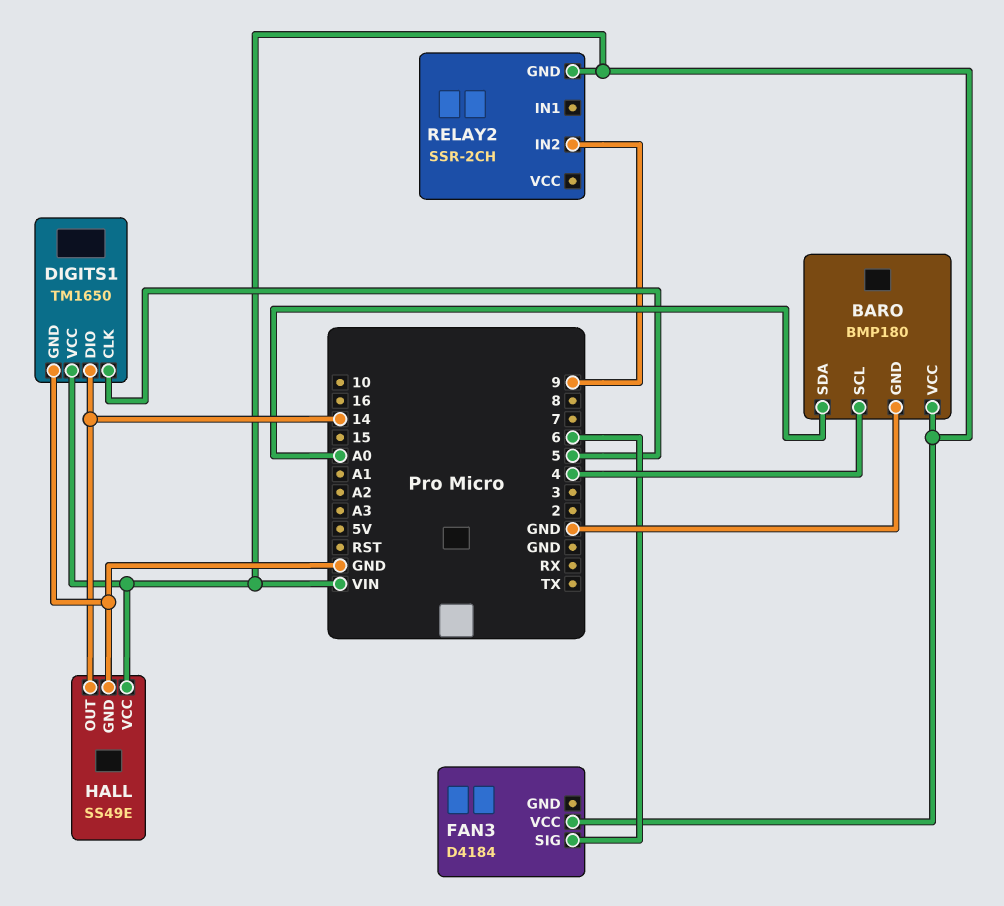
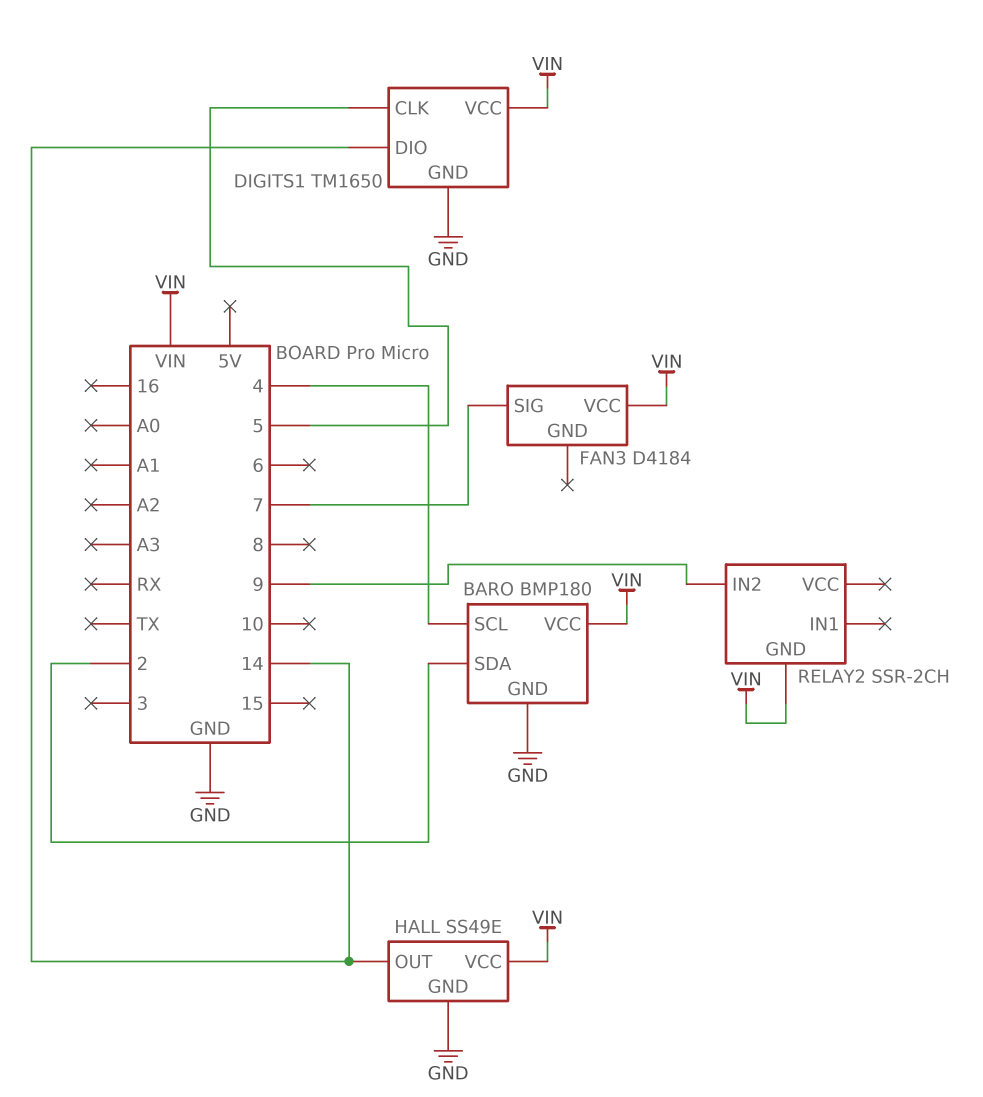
BARO pin SDA: A0 -> 2
FAN3 pin SIG: 6 -> 7

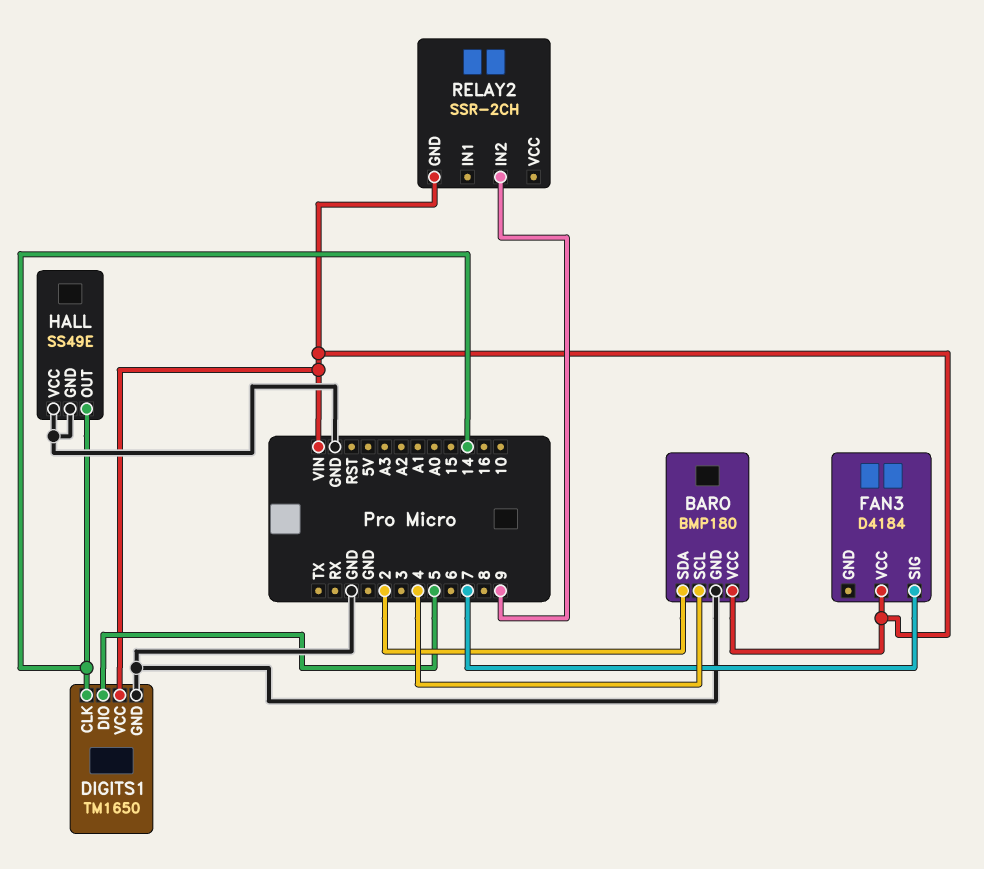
DIGITS1 pin CLK: 5 -> 14
DIGITS1 pin DIO: 14 -> 5
HALL pin VCC: VIN -> GND

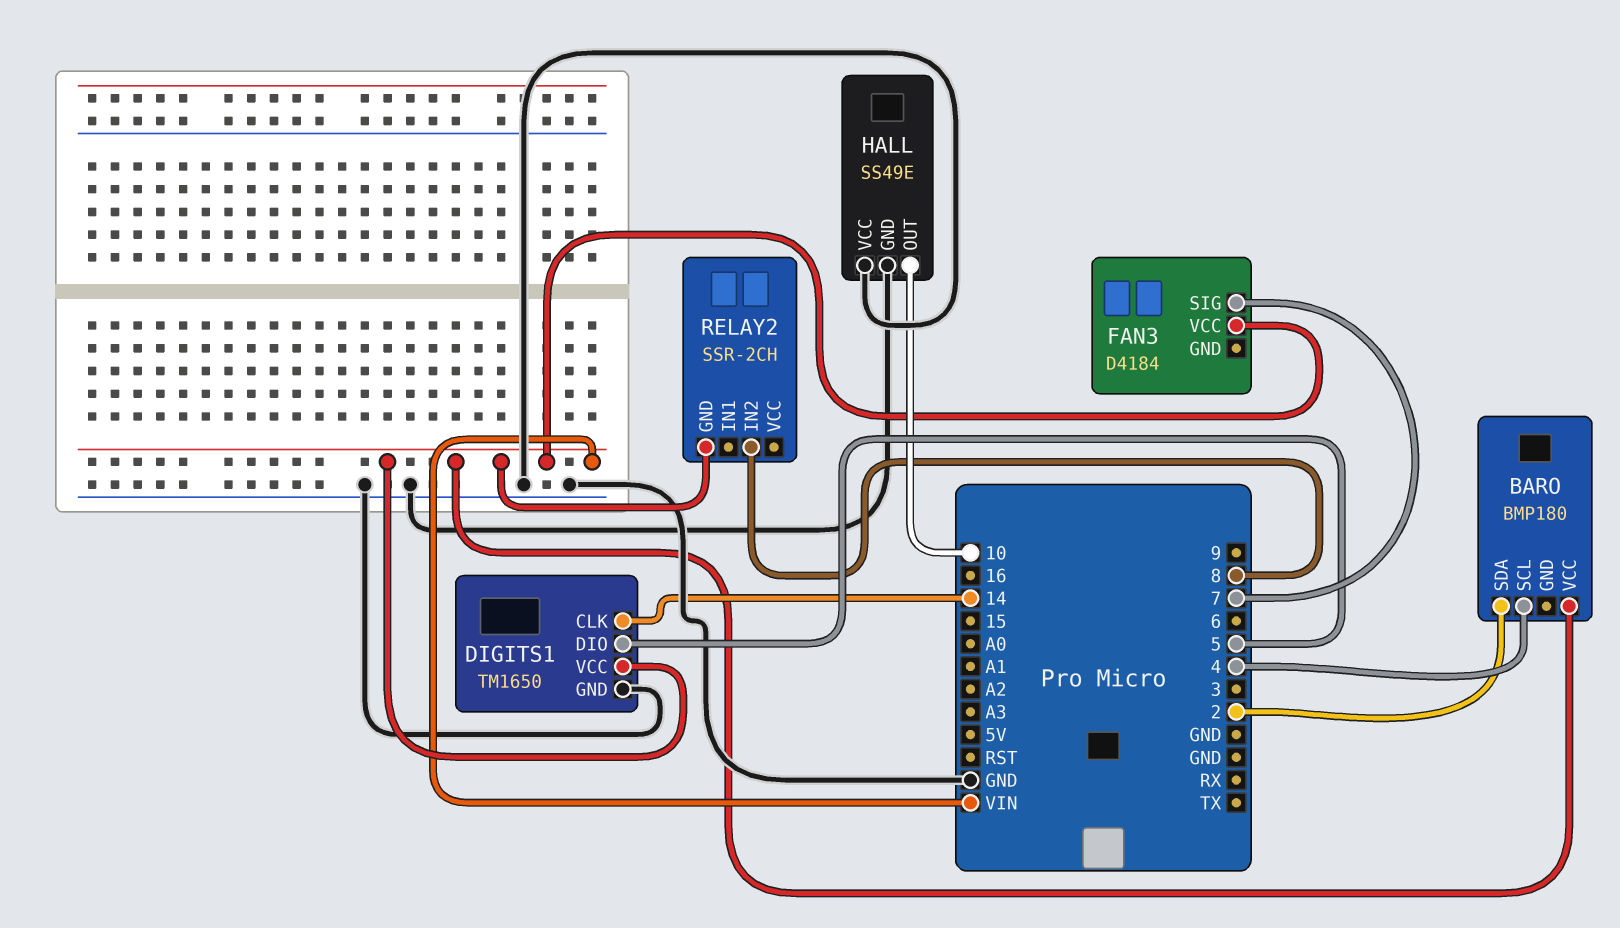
BARO pin GND: GND -> none
HALL pin OUT: 14 -> 10
RELAY2 pin IN2: 9 -> 8

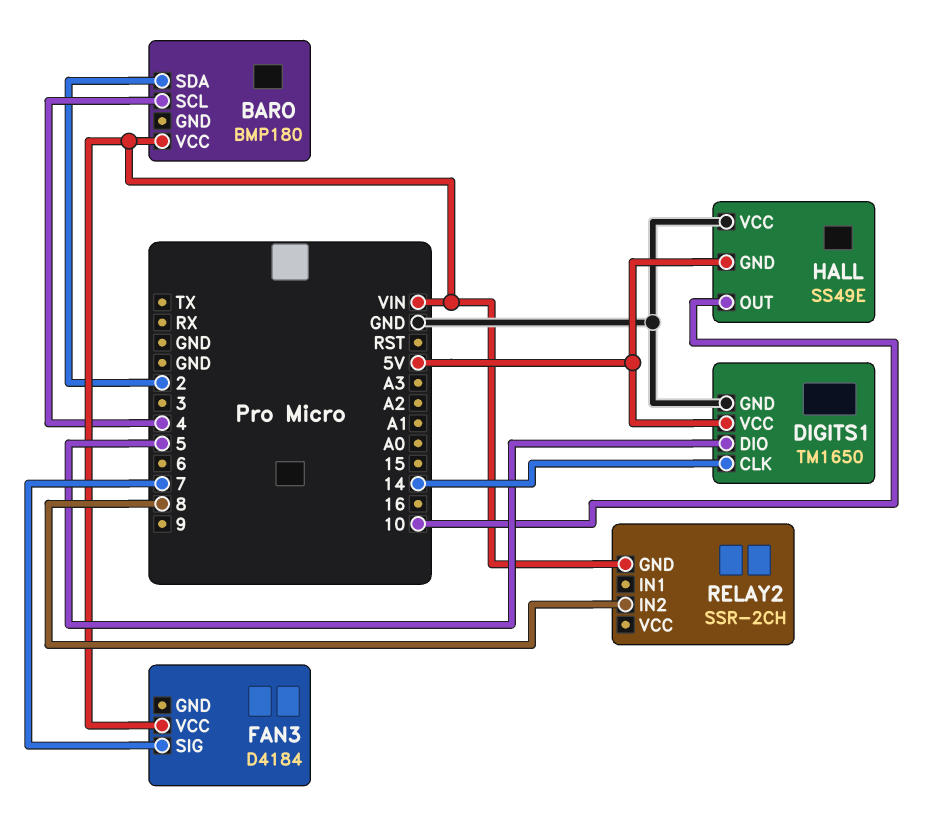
DIGITS1 pin VCC: VIN -> 5V
HALL pin GND: GND -> 5V

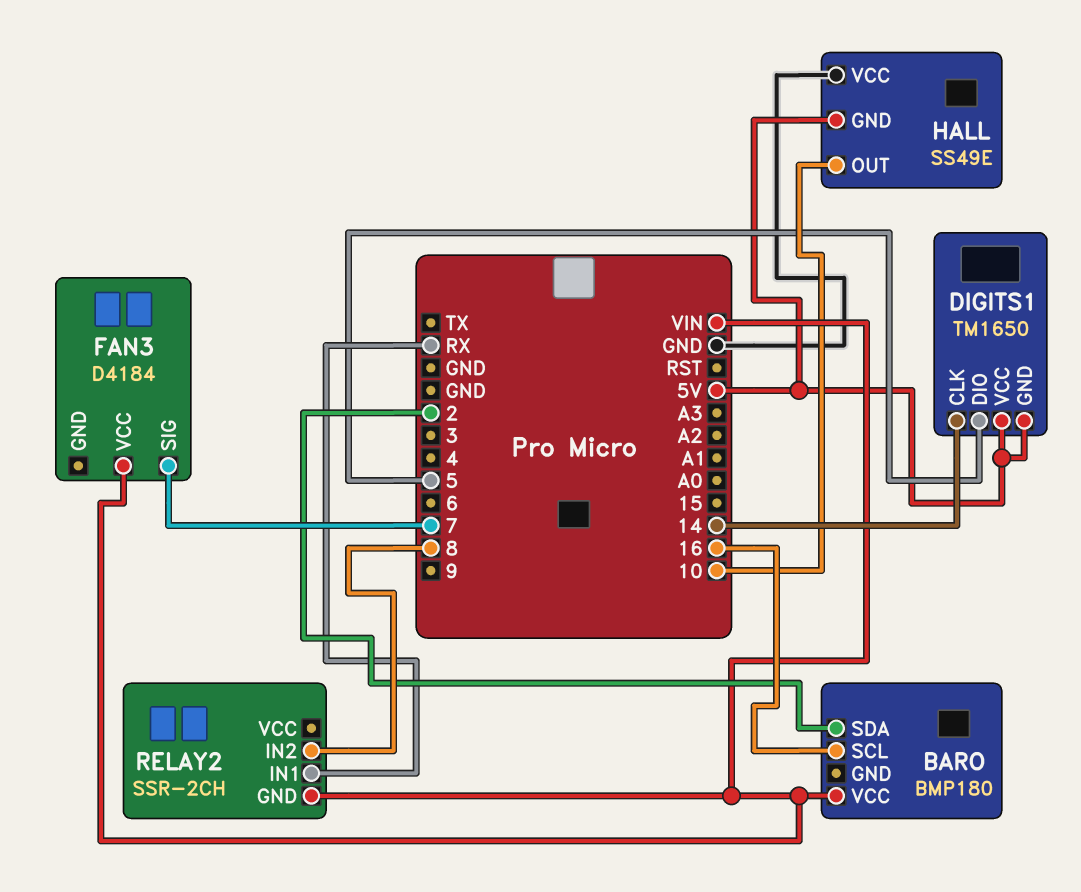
BARO pin SCL: 4 -> 16
DIGITS1 pin GND: GND -> 5V
RELAY2 pin IN1: none -> RX

